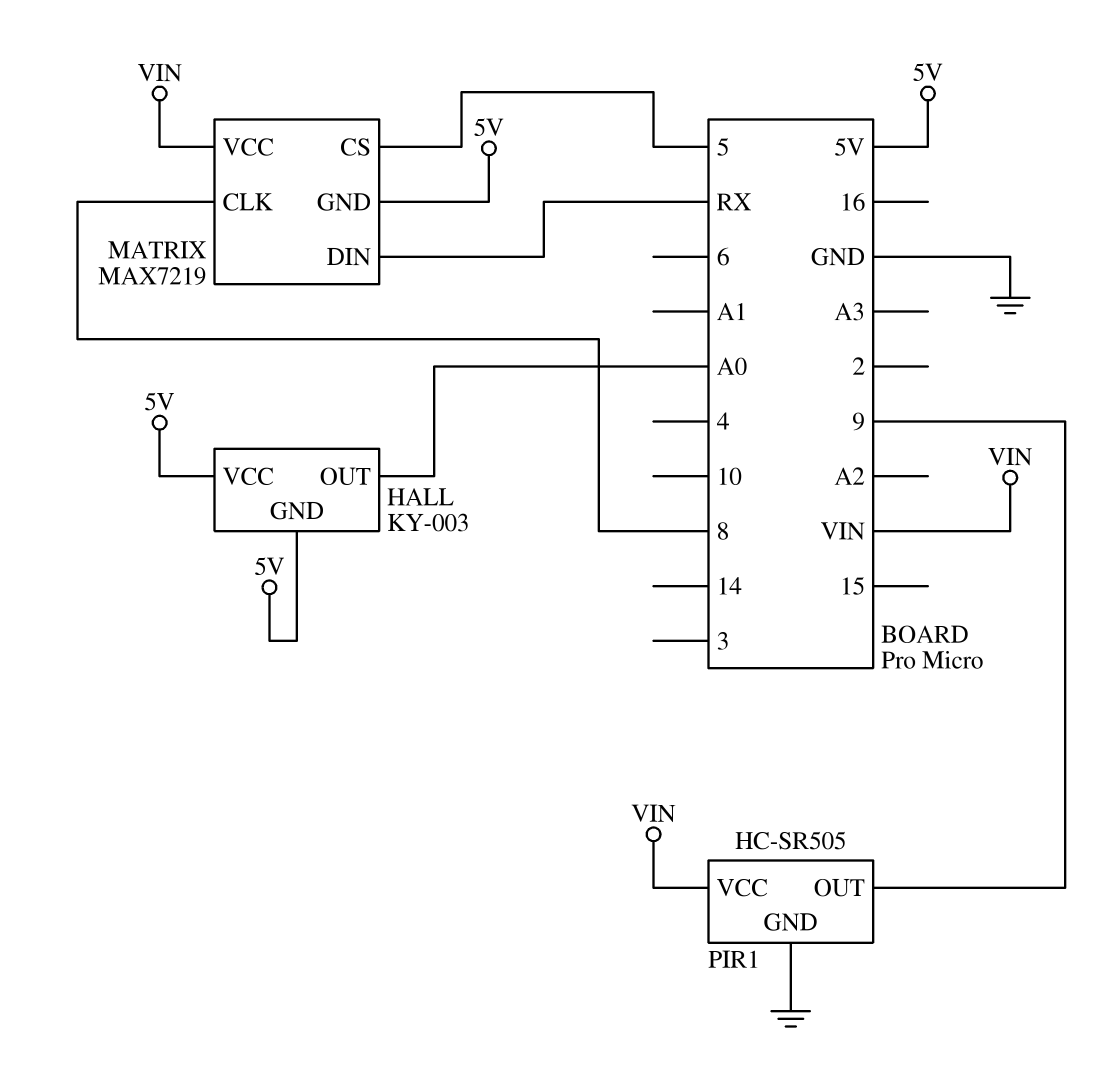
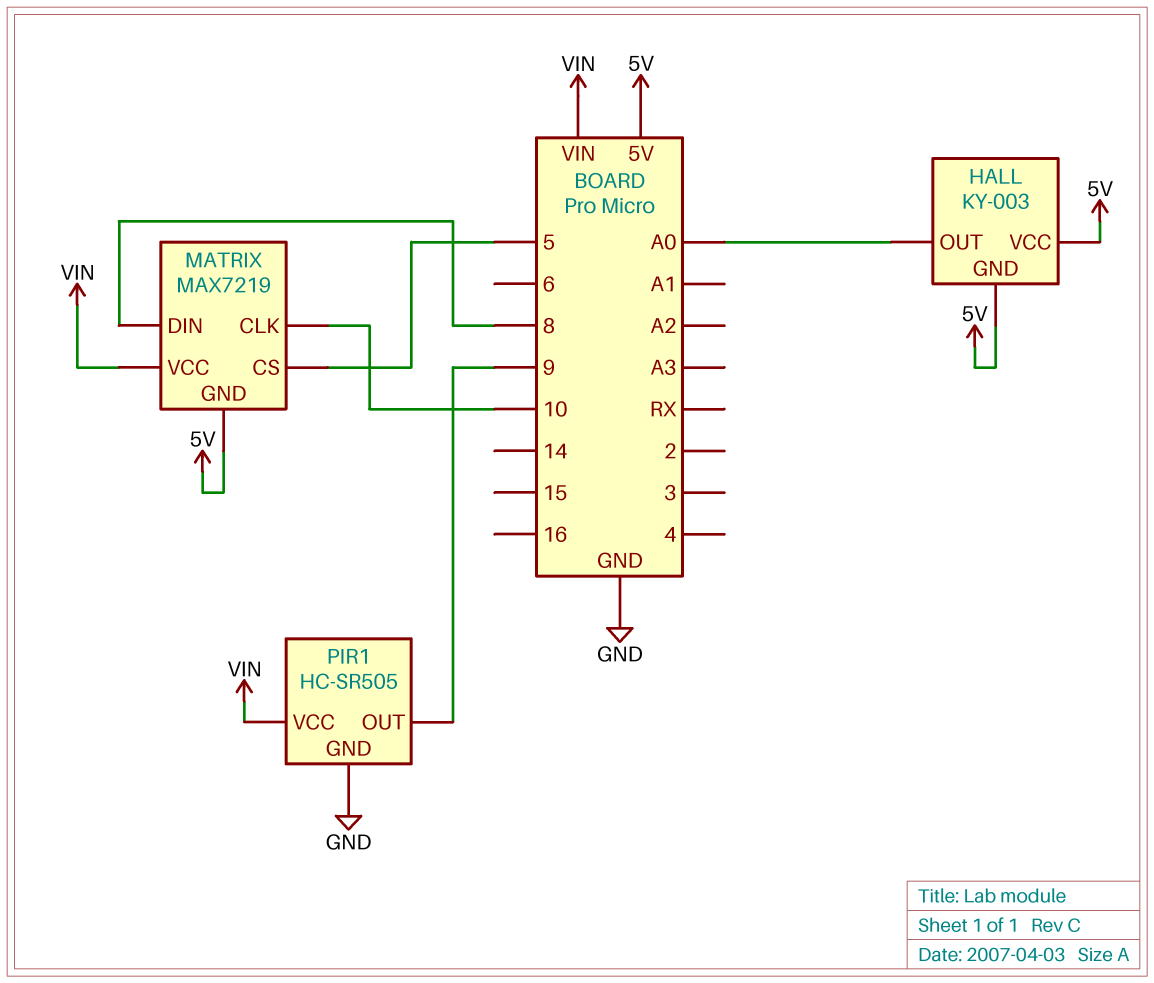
MATRIX pin CLK: 8 -> 10
MATRIX pin DIN: RX -> 8

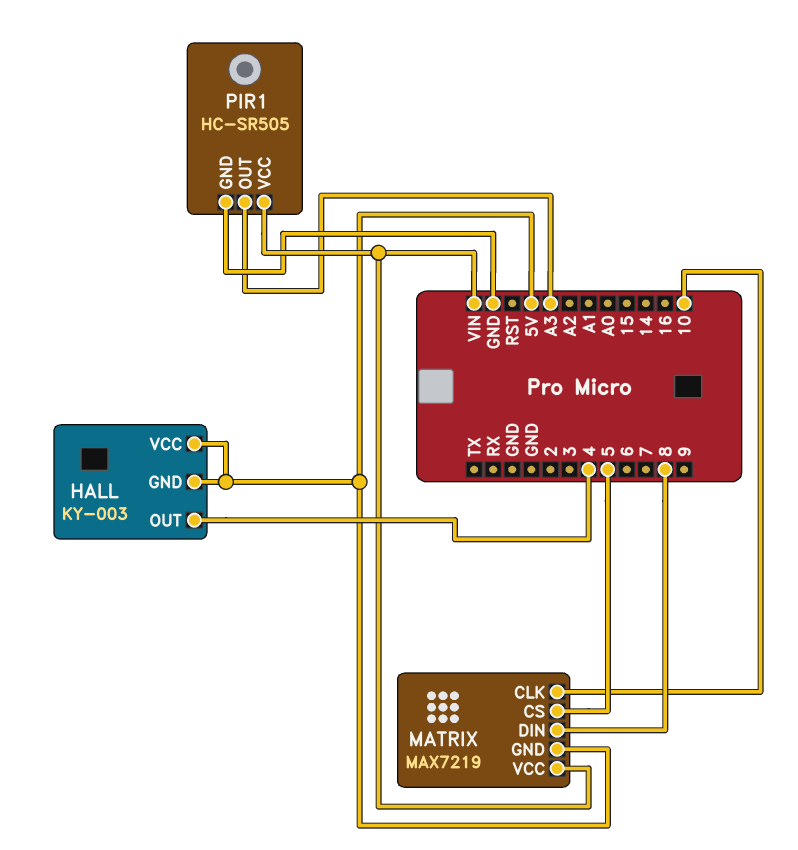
HALL pin OUT: A0 -> 4
PIR1 pin OUT: 9 -> A3

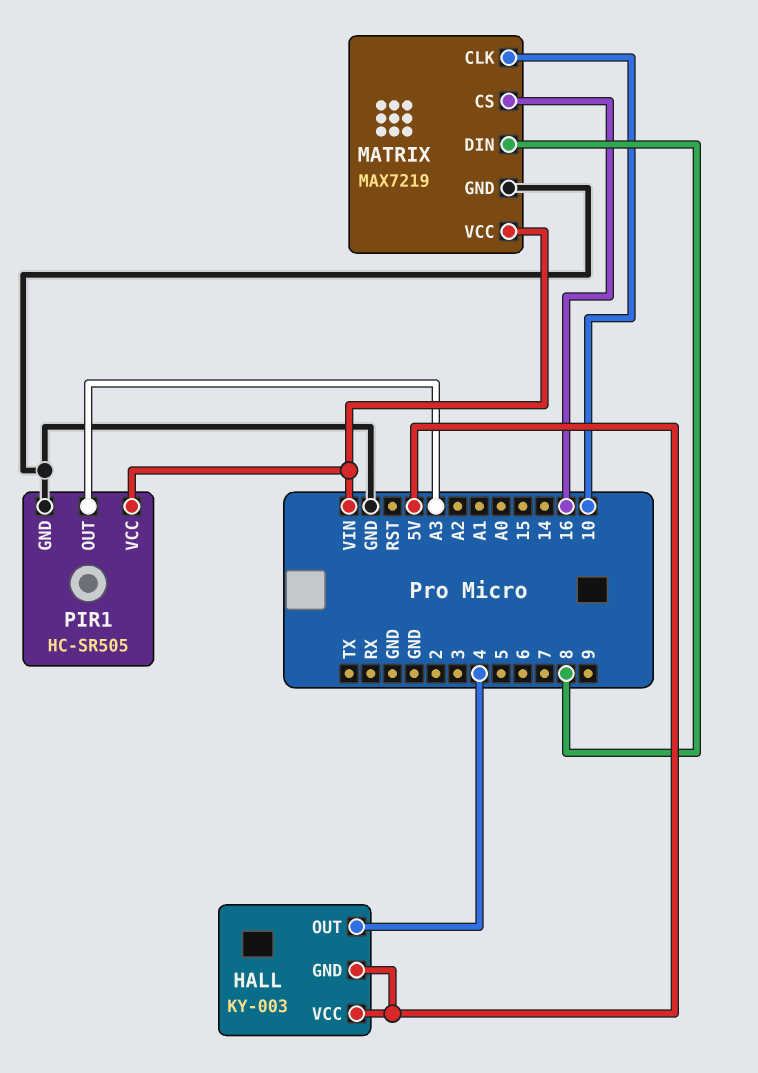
MATRIX pin CS: 5 -> 16
MATRIX pin GND: 5V -> GND

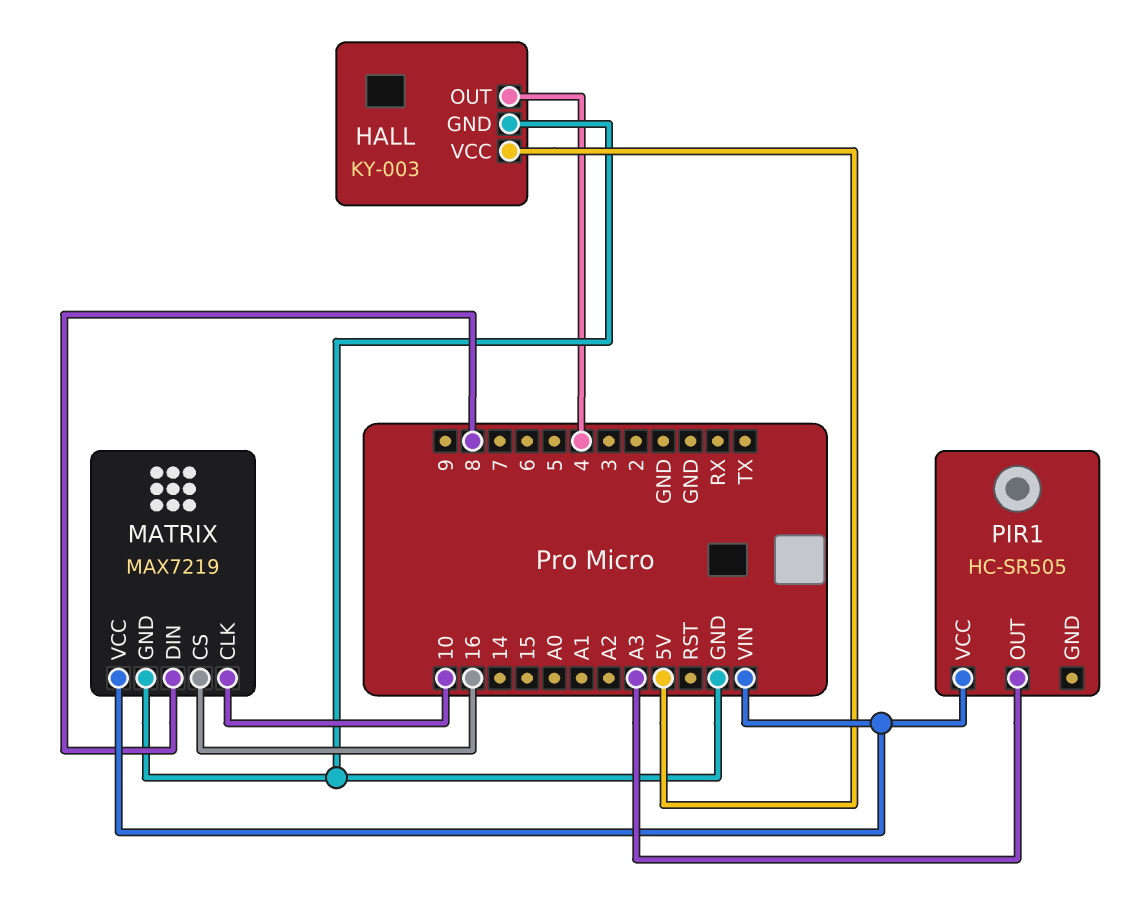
HALL pin GND: 5V -> GND
PIR1 pin GND: GND -> none

